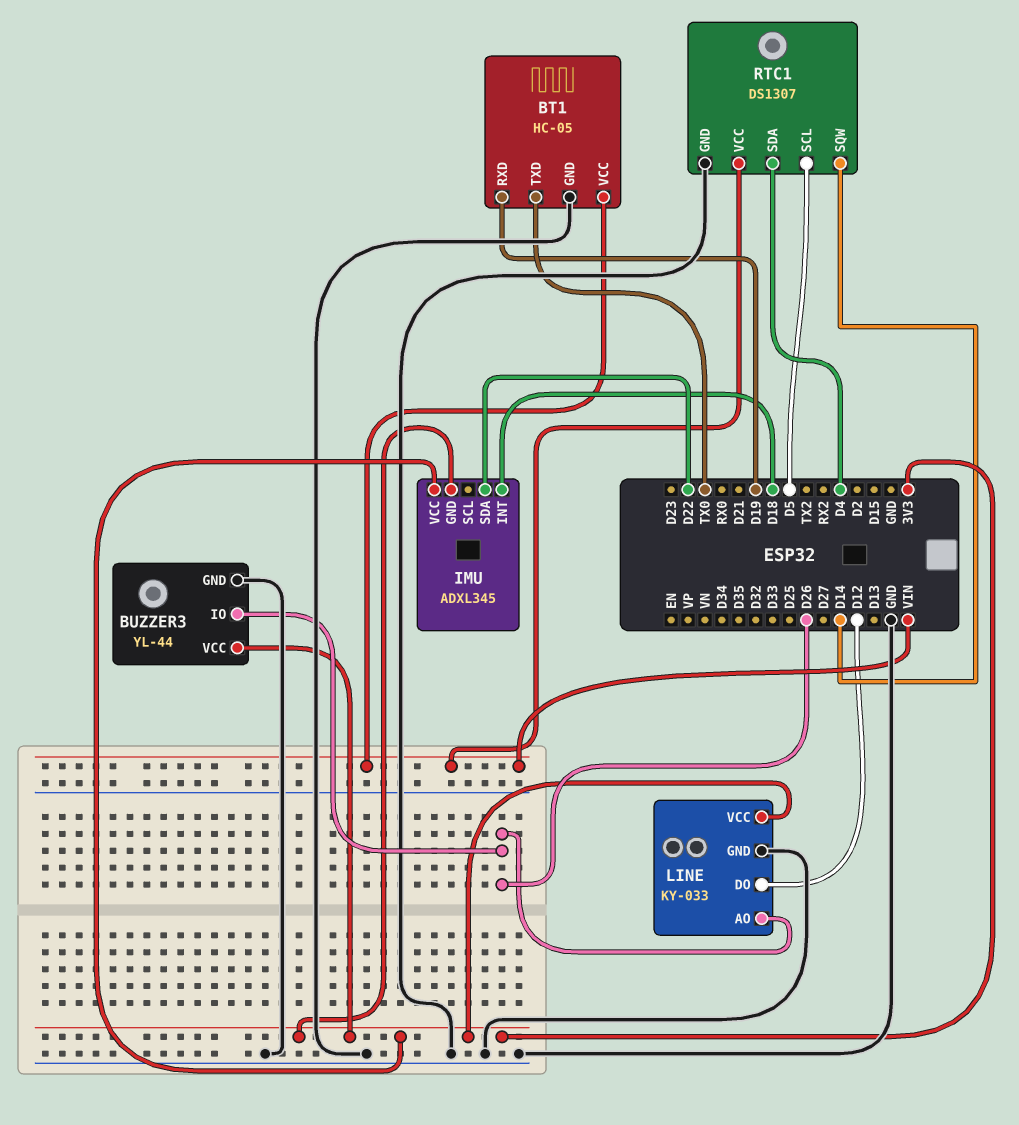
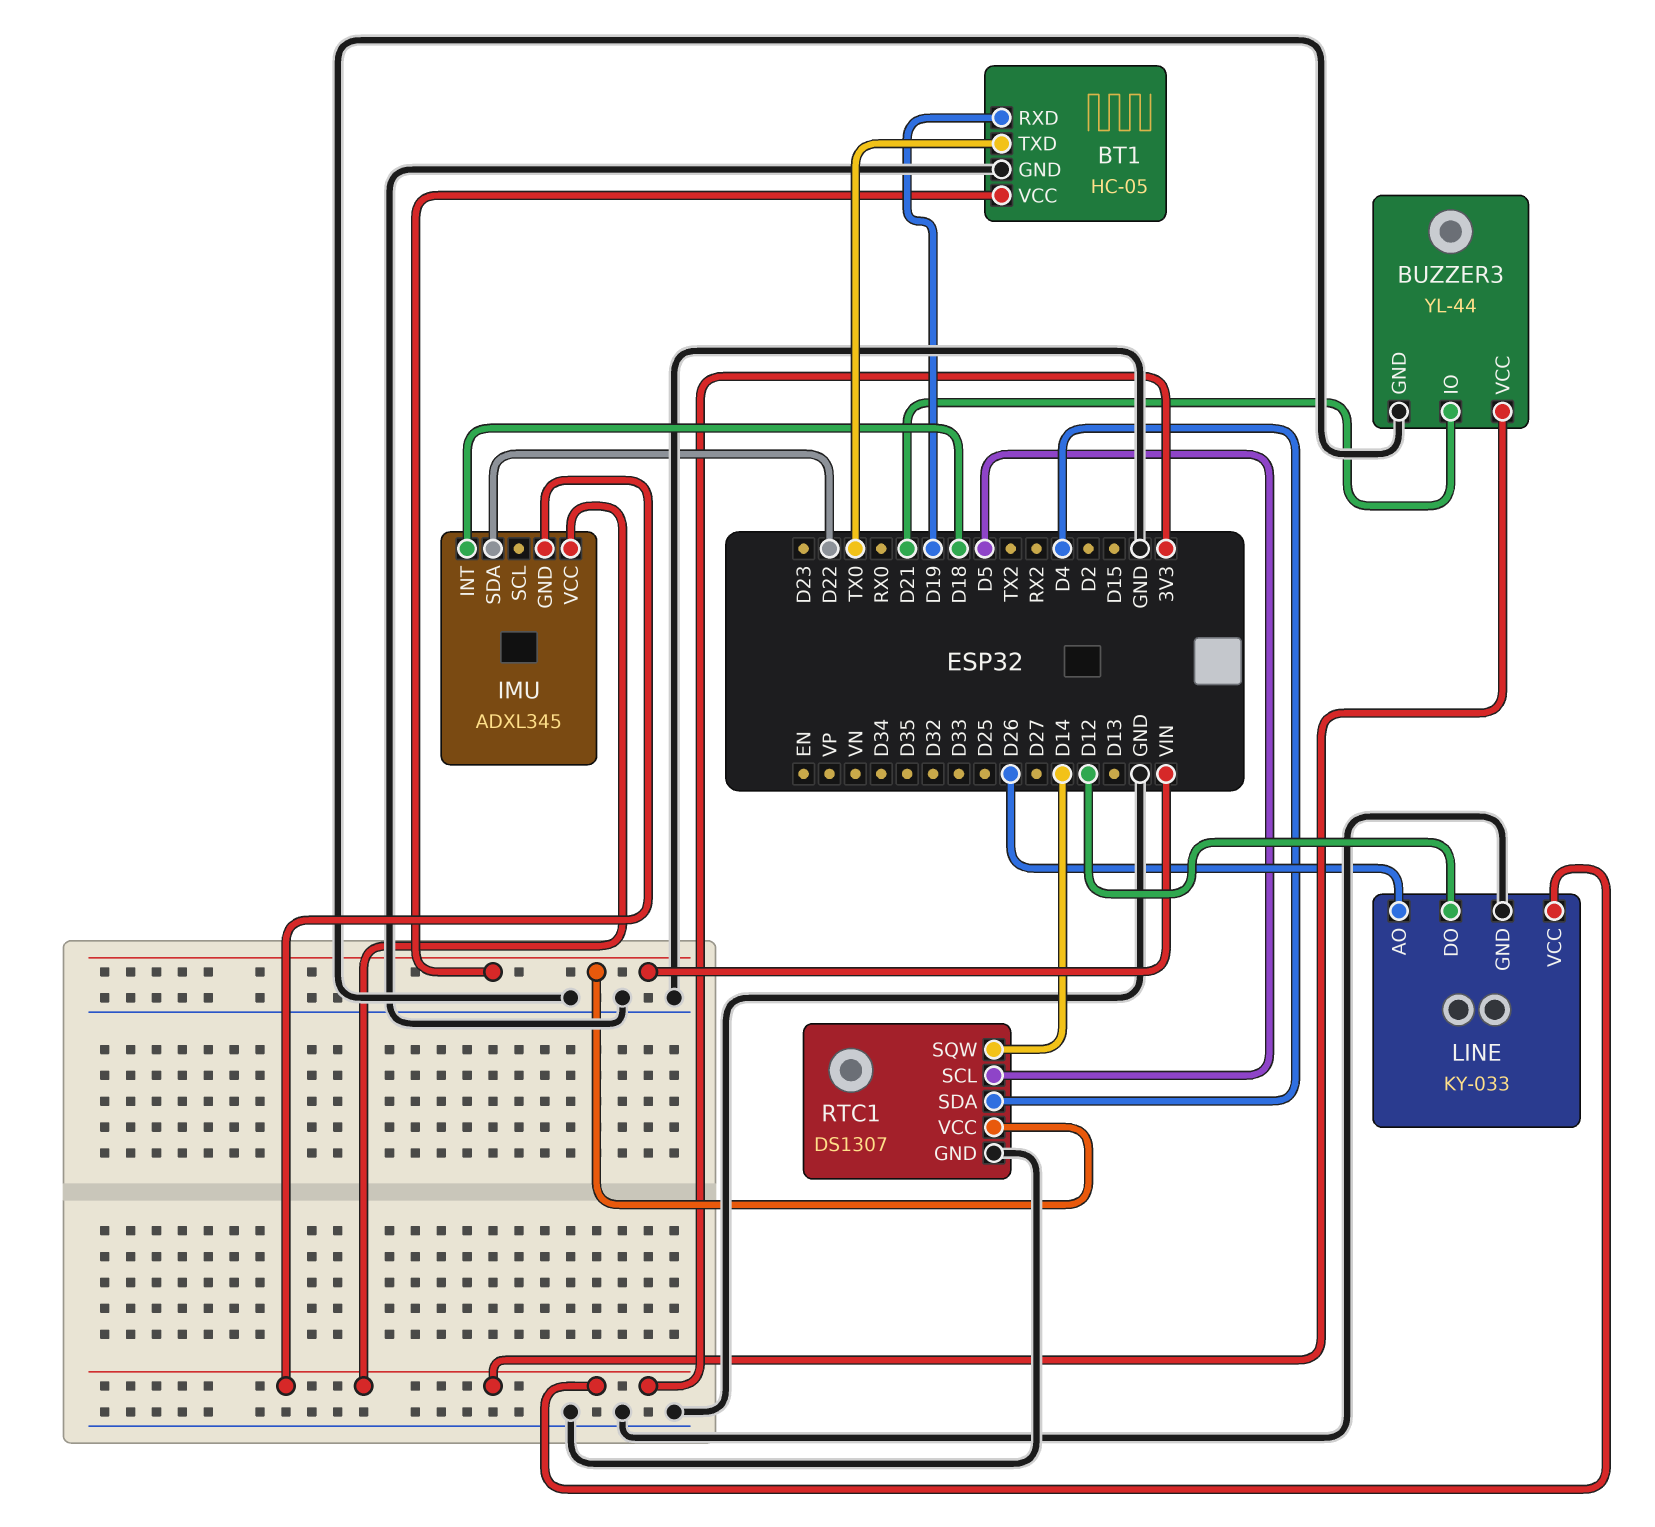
BUZZER3 pin IO: D26 -> D21

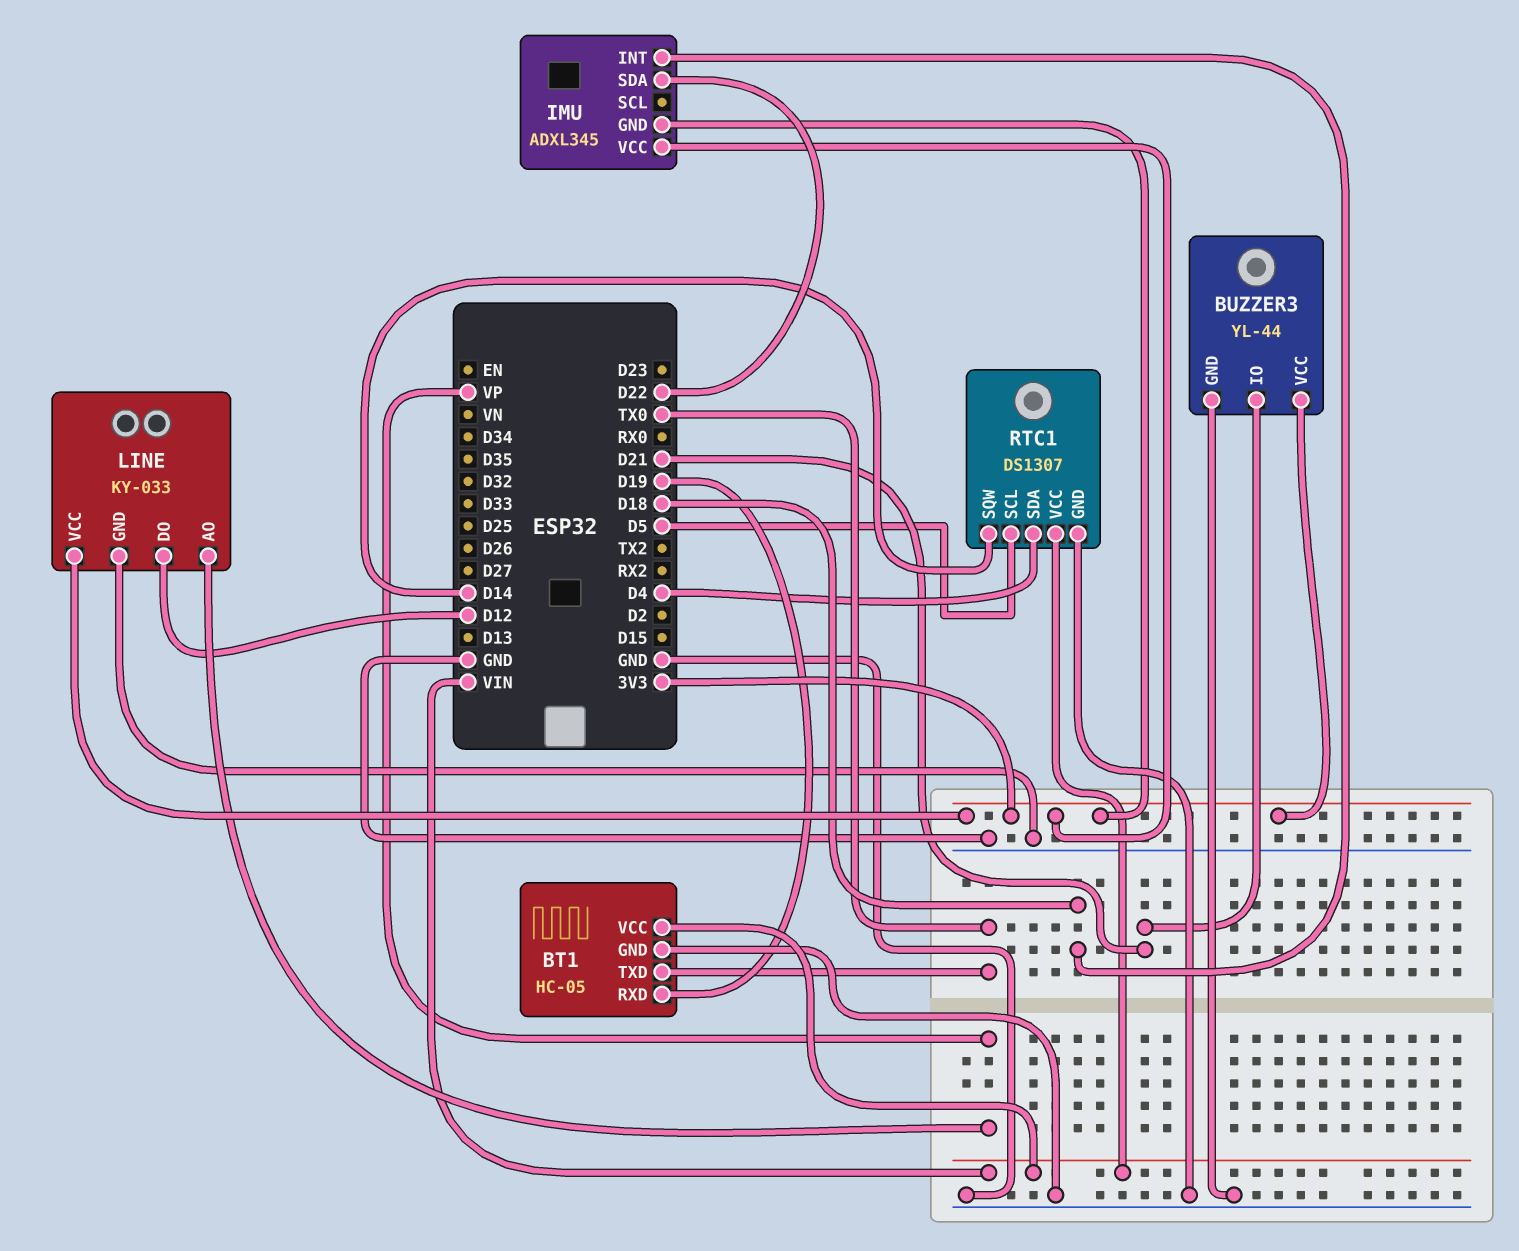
LINE pin AO: D26 -> VP

